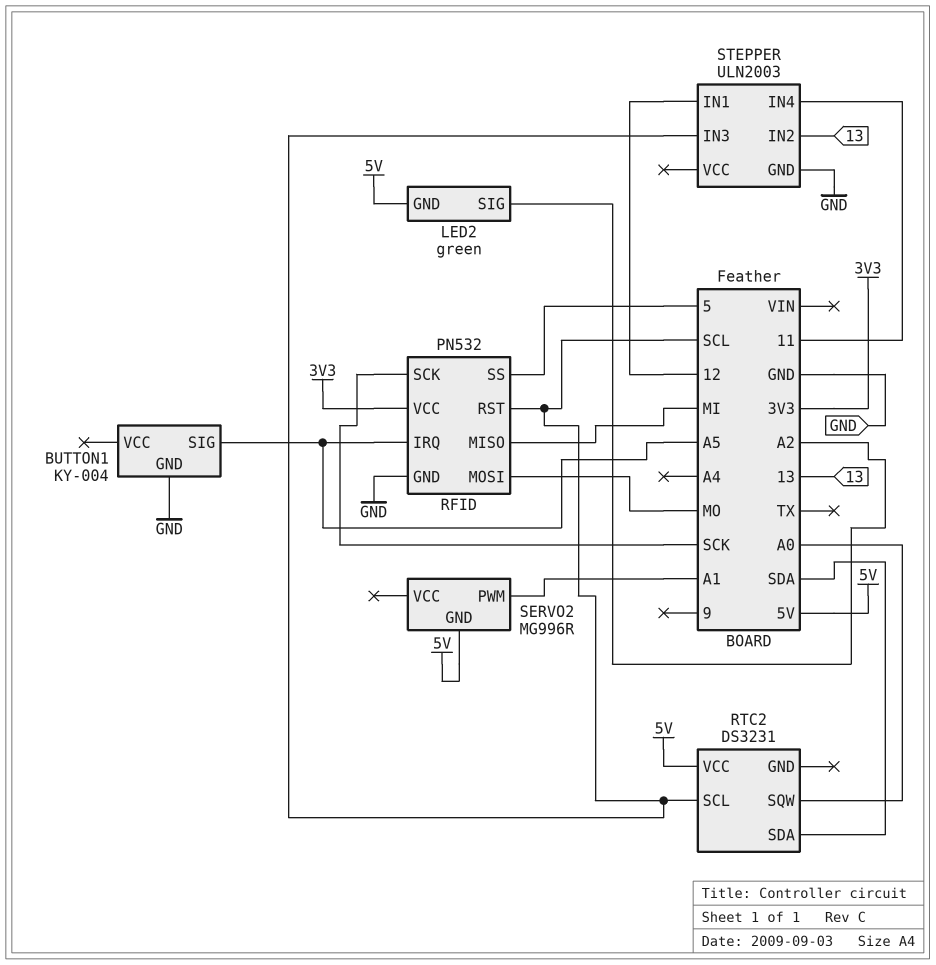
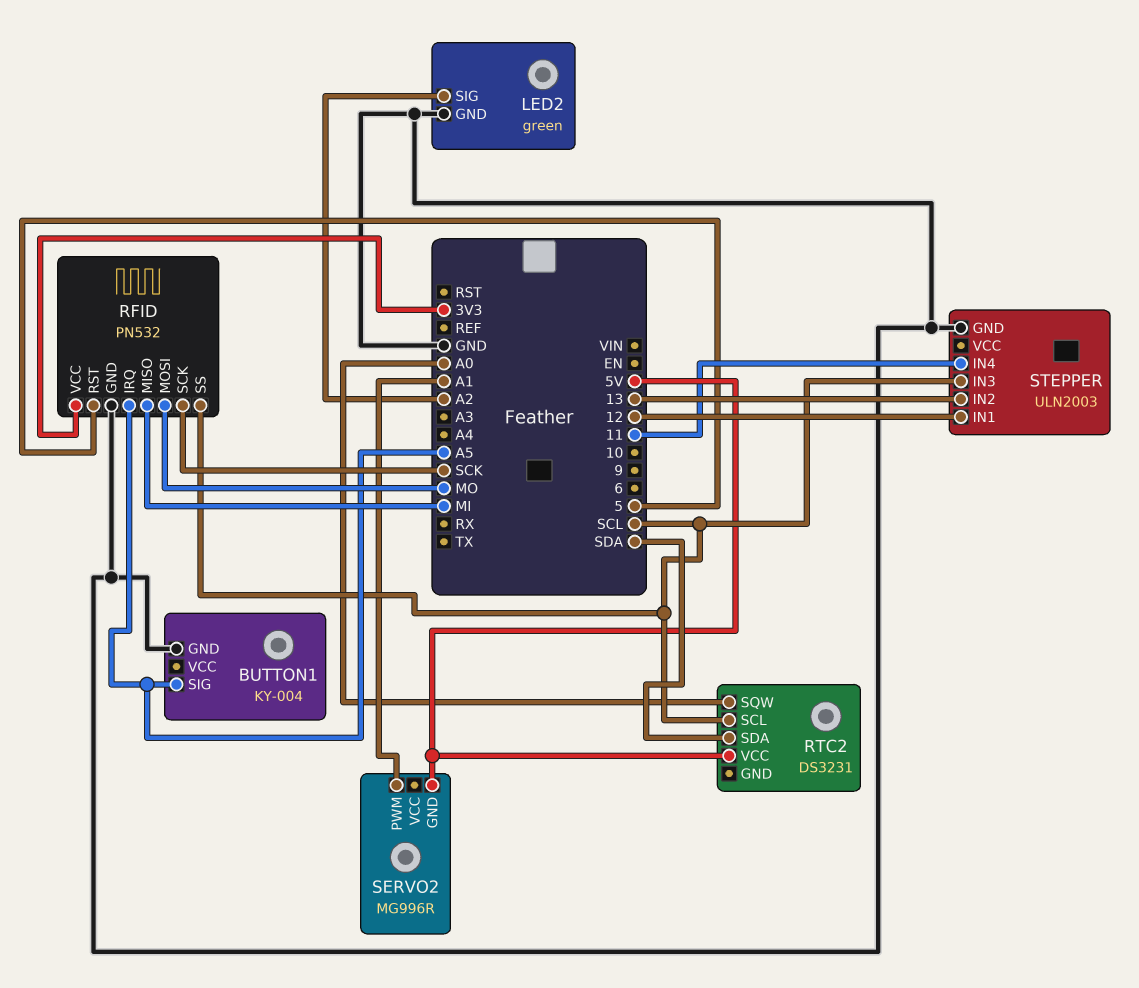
LED2 pin GND: 5V -> GND
RFID pin RST: SCL -> 5
RFID pin SS: 5 -> SCL

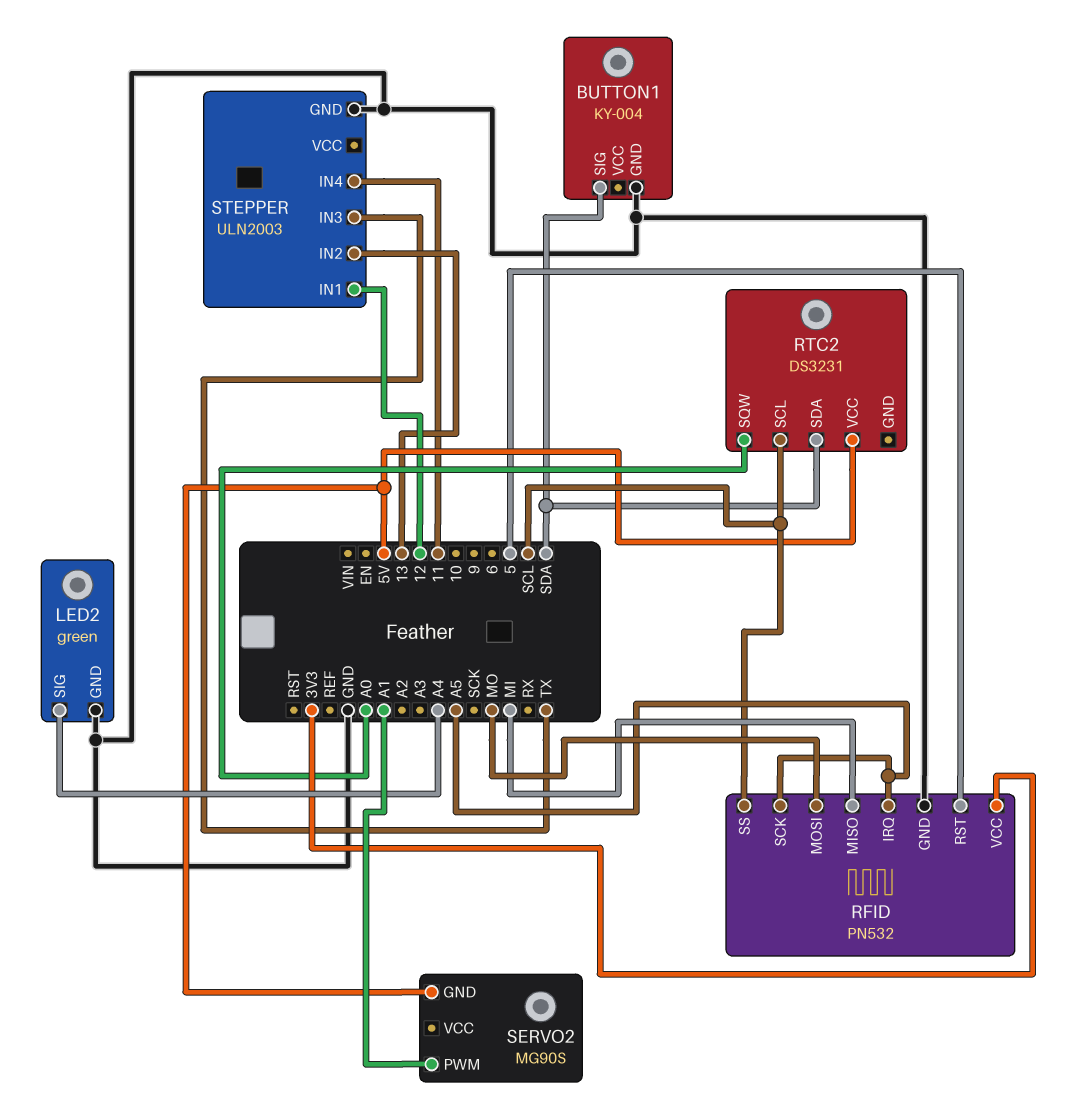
BUTTON1 pin SIG: A5 -> SDA
LED2 pin SIG: A2 -> A4
RFID pin SCK: SCK -> A5
SERVO2: MG996R -> MG90S
STEPPER pin IN3: SCL -> TX

